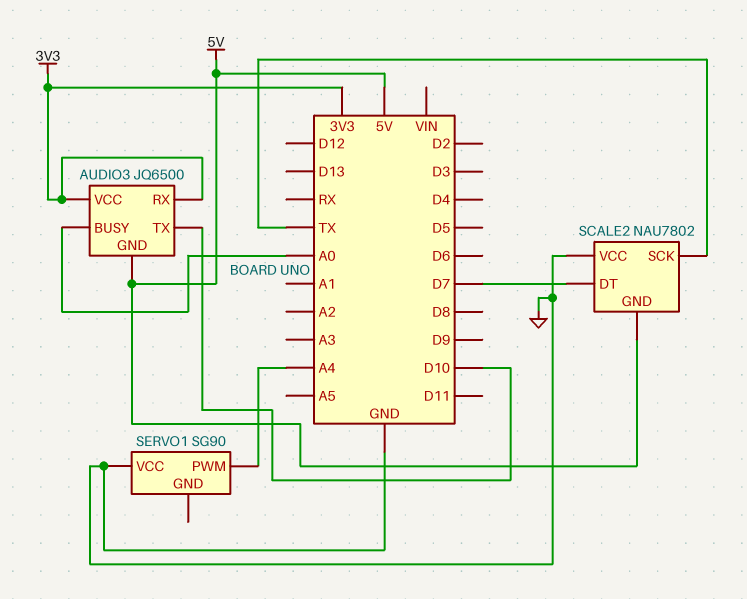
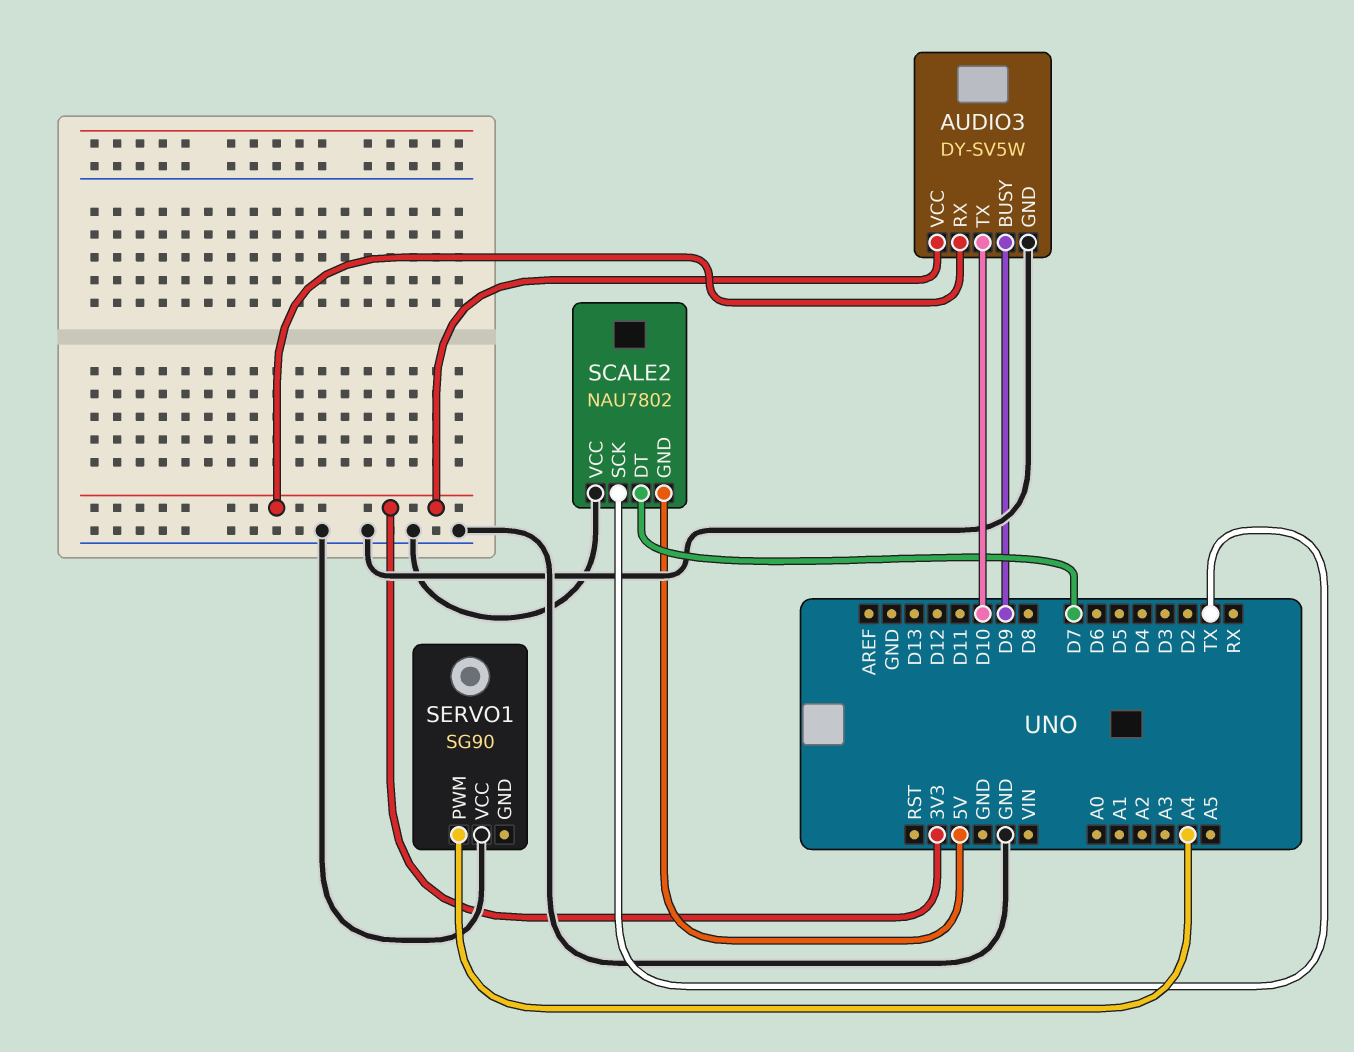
AUDIO3: JQ6500 -> DY-SV5W
AUDIO3 pin BUSY: A0 -> D9
AUDIO3 pin GND: 5V -> GND

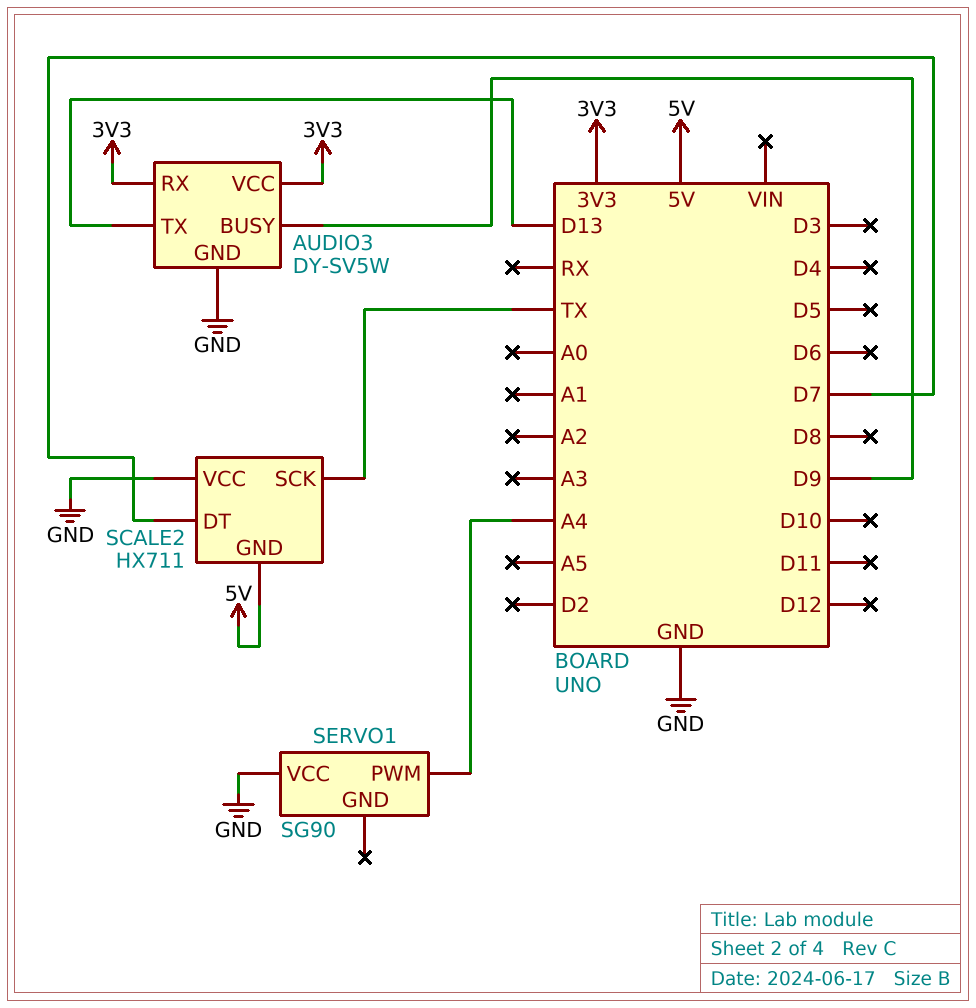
AUDIO3 pin TX: D10 -> D13
SCALE2: NAU7802 -> HX711

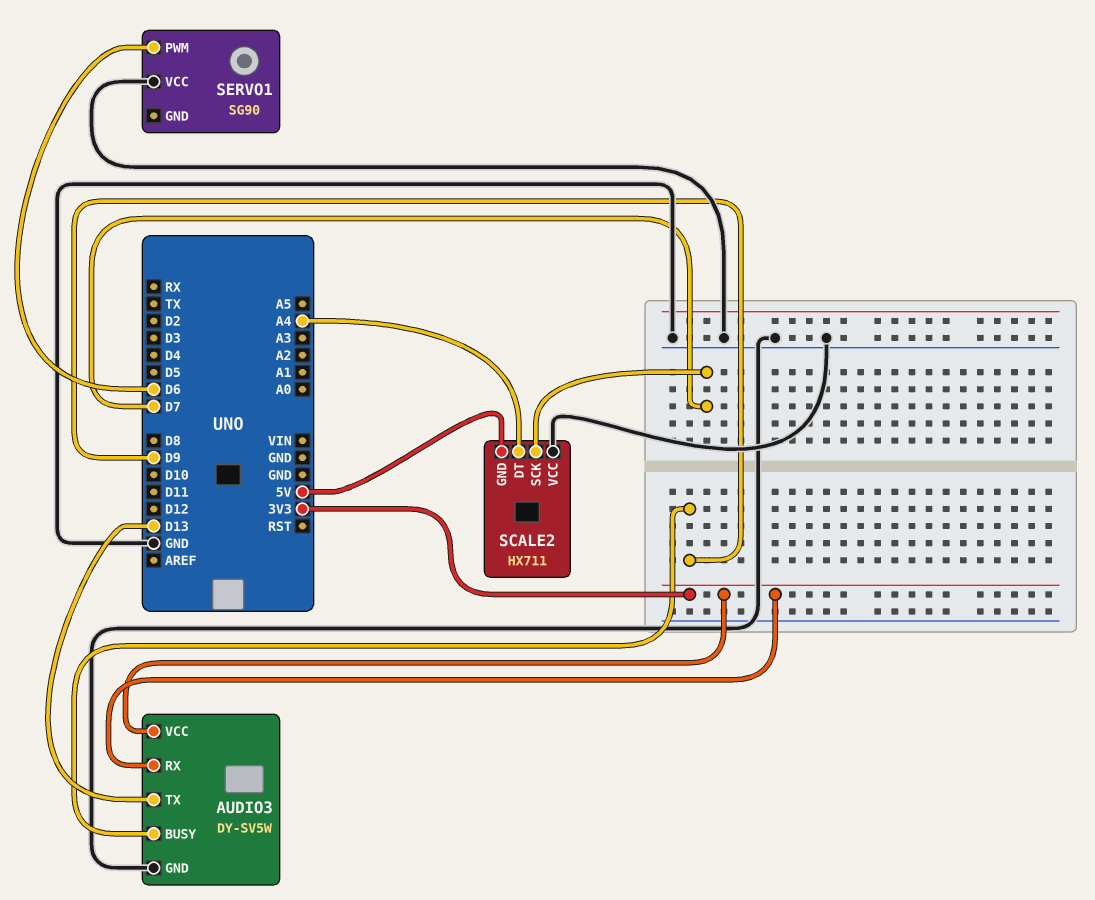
SCALE2 pin DT: D7 -> A4
SCALE2 pin SCK: TX -> D7
SERVO1 pin PWM: A4 -> D6

